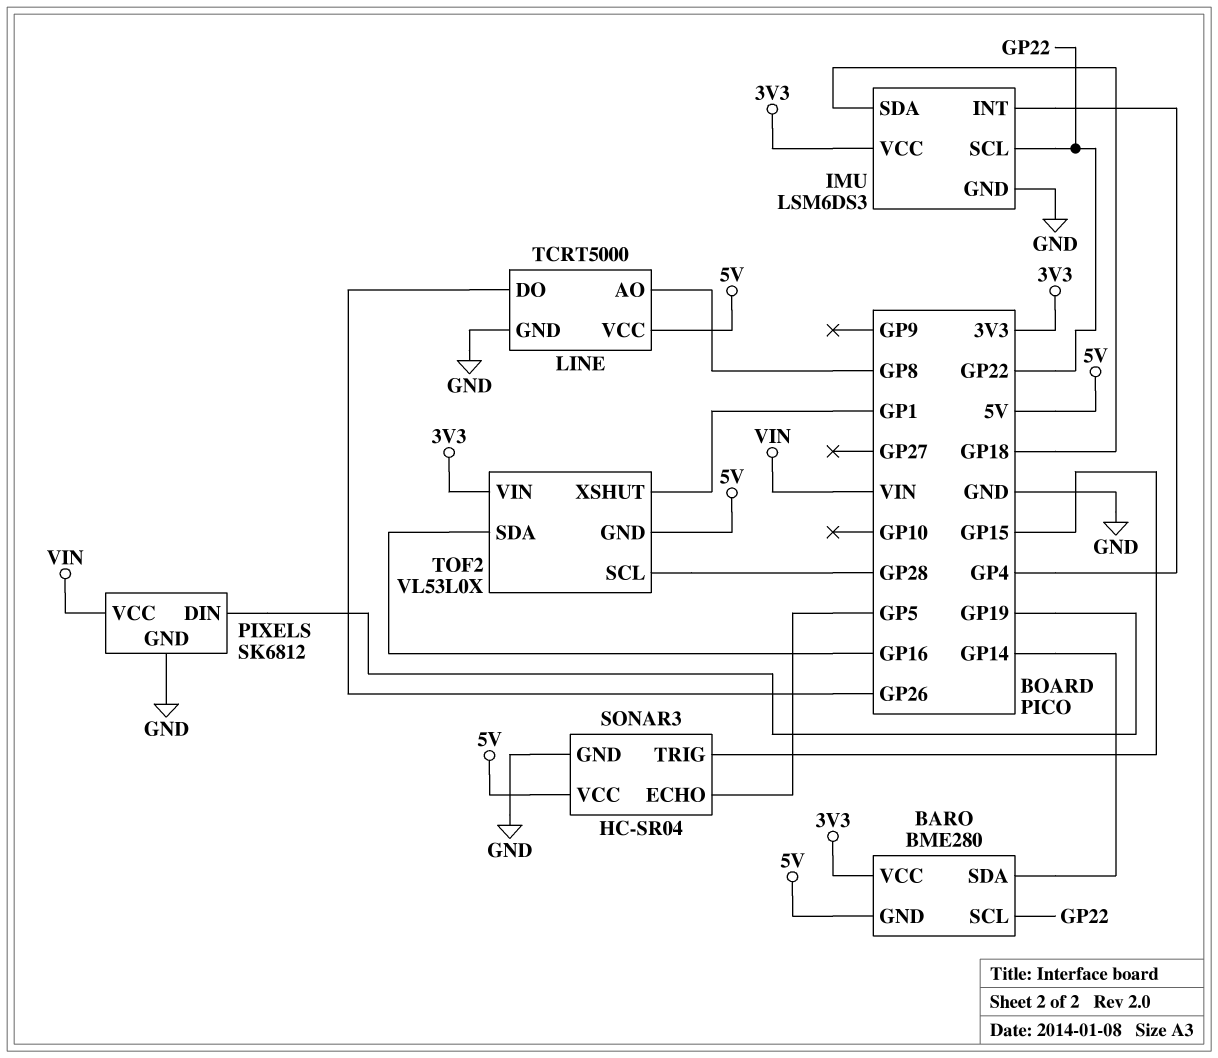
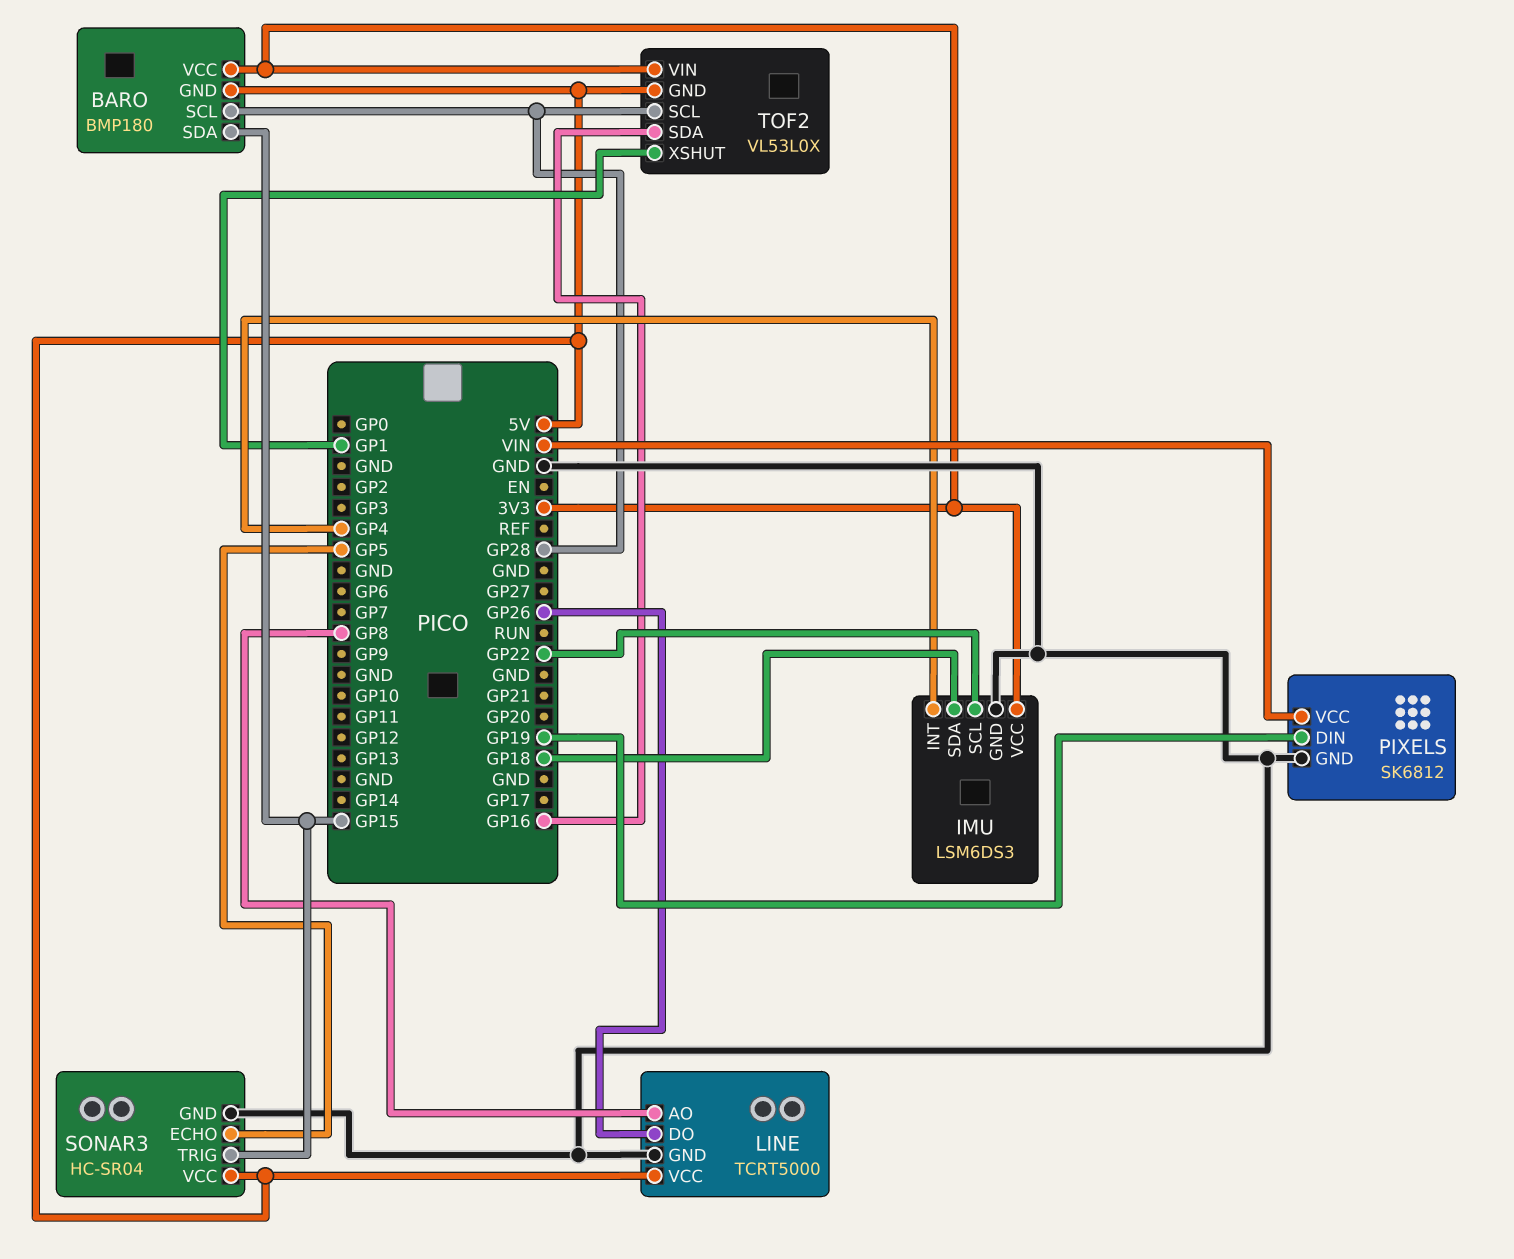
BARO: BME280 -> BMP180
BARO pin SCL: GP22 -> GP28
BARO pin SDA: GP14 -> GP15

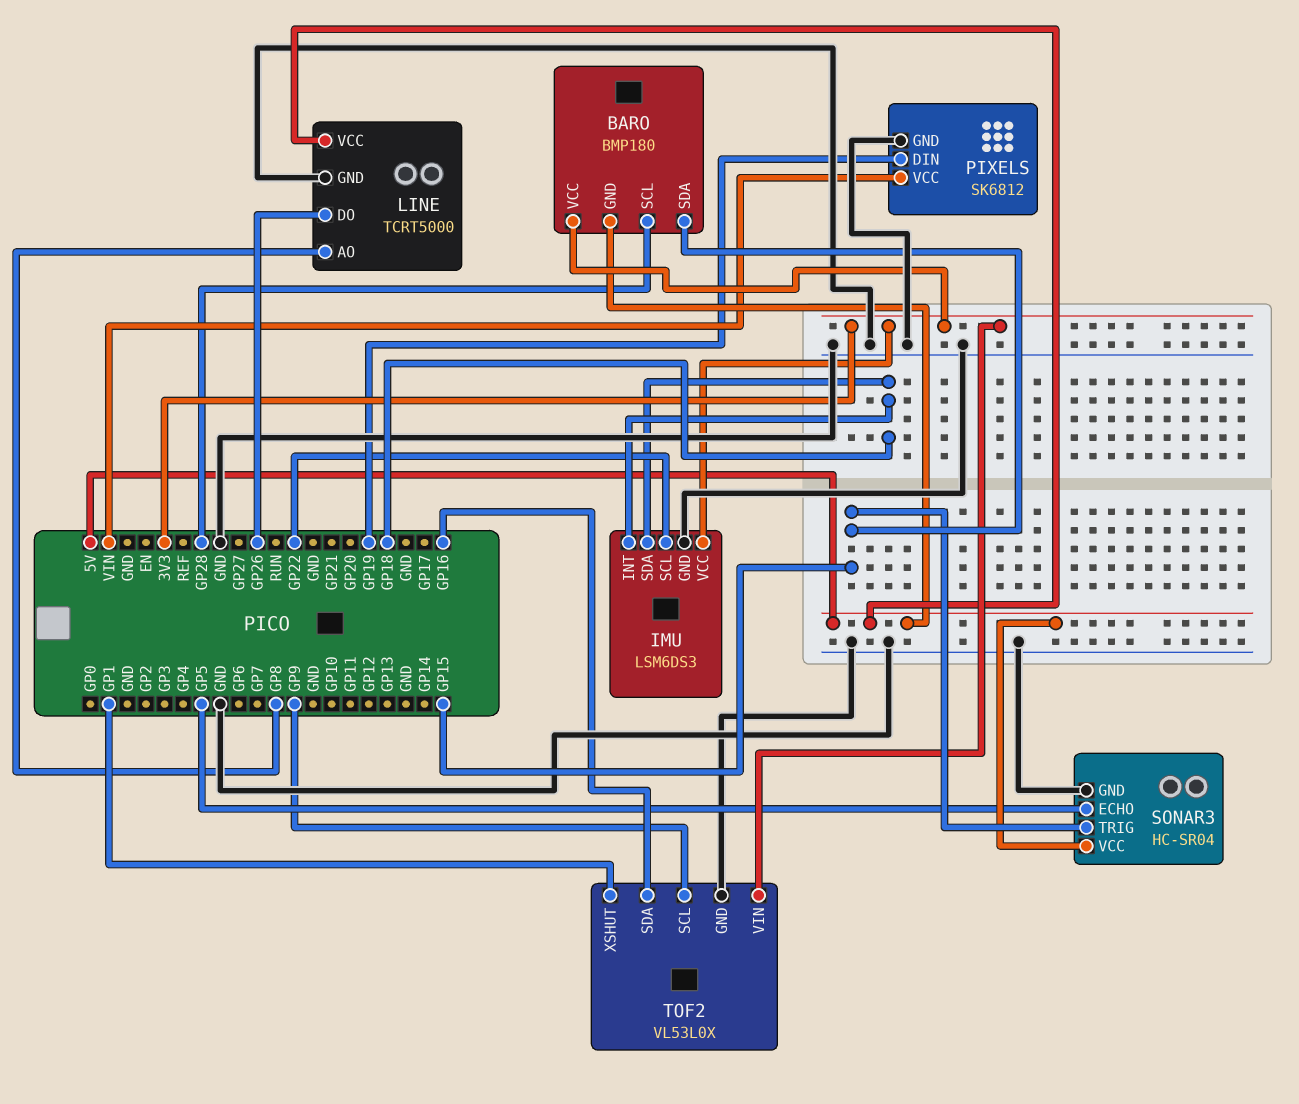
IMU pin INT: GP4 -> GP18
TOF2 pin GND: 5V -> GND
TOF2 pin SCL: GP28 -> GP9

